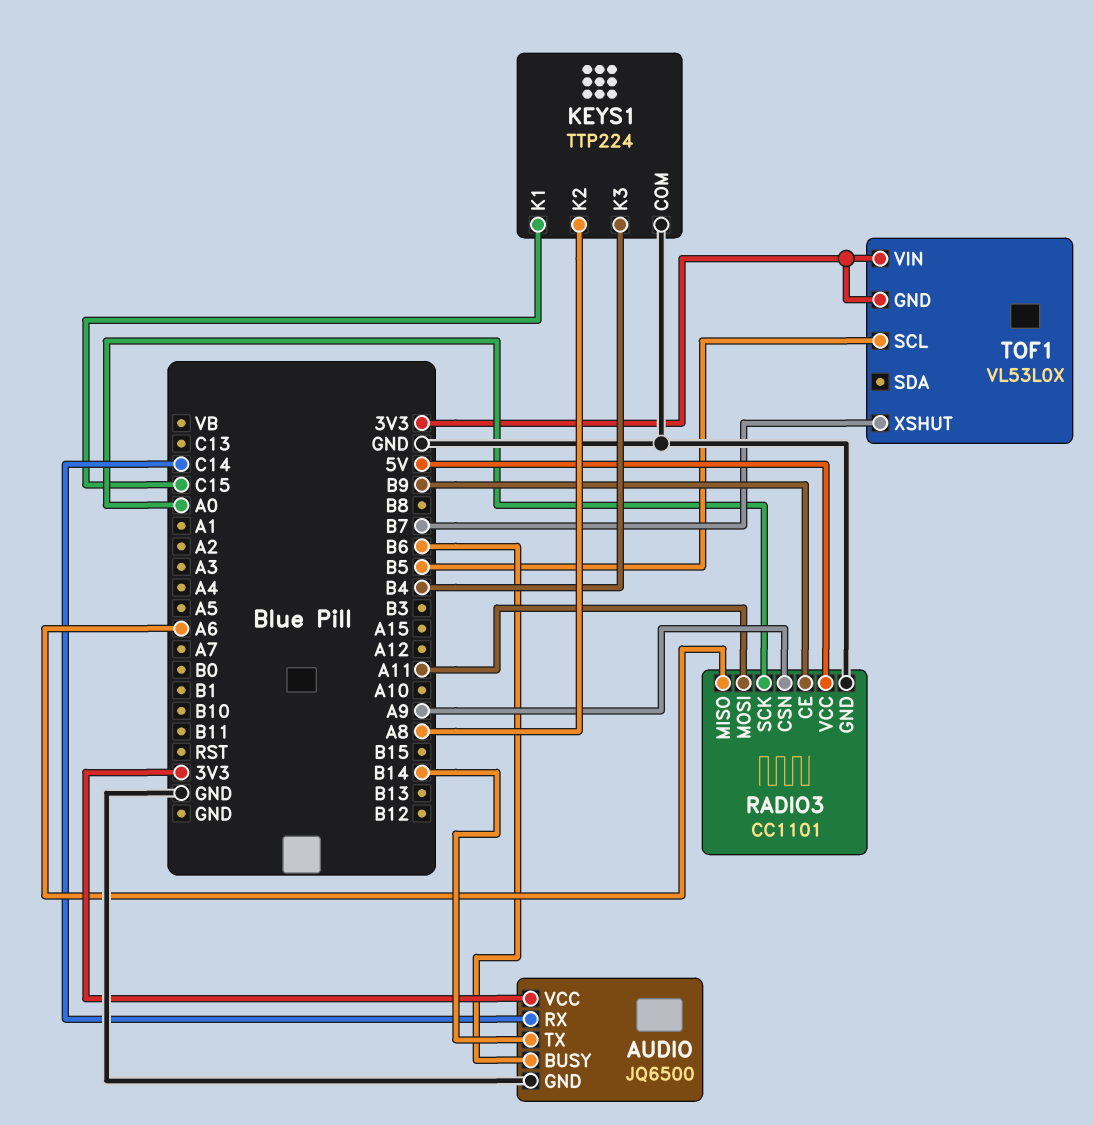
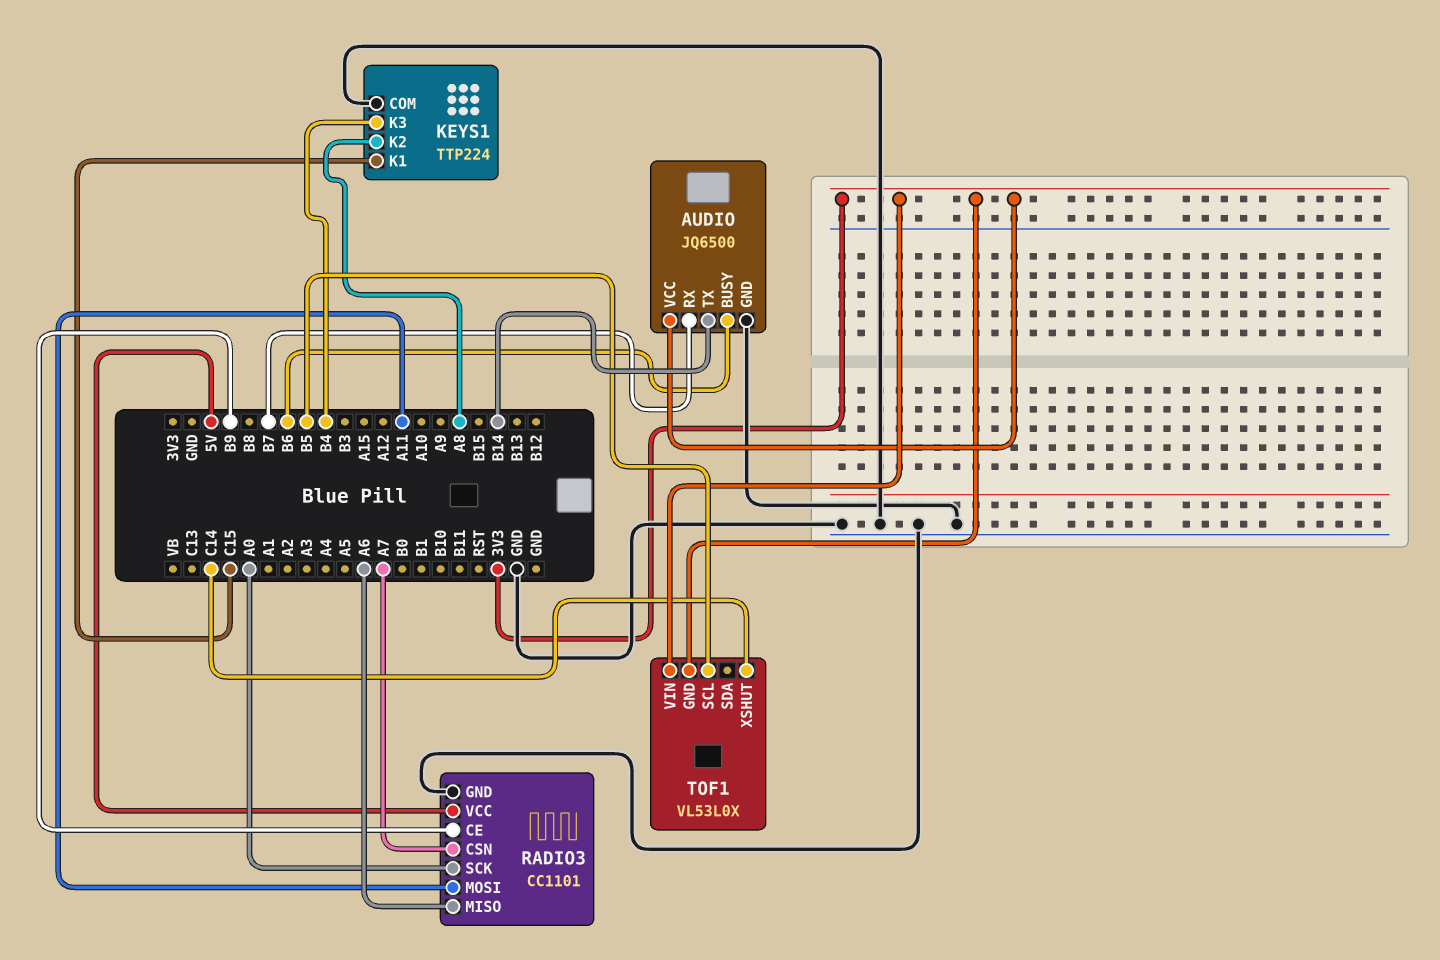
AUDIO pin RX: C14 -> B7
RADIO3 pin CSN: A9 -> A7
TOF1 pin XSHUT: B7 -> C14

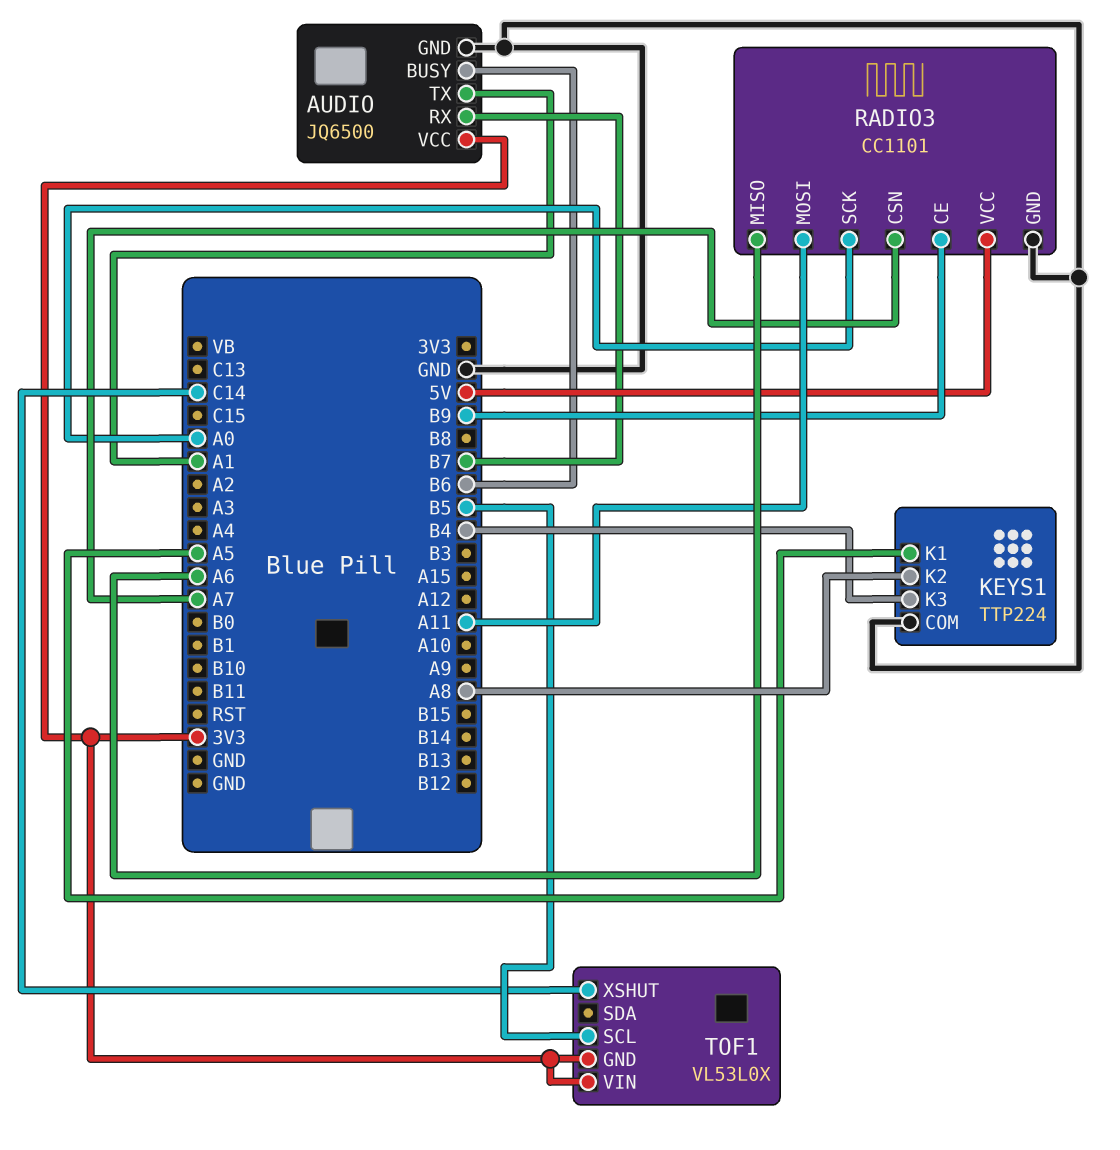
AUDIO pin TX: B14 -> A1
KEYS1 pin K1: C15 -> A5

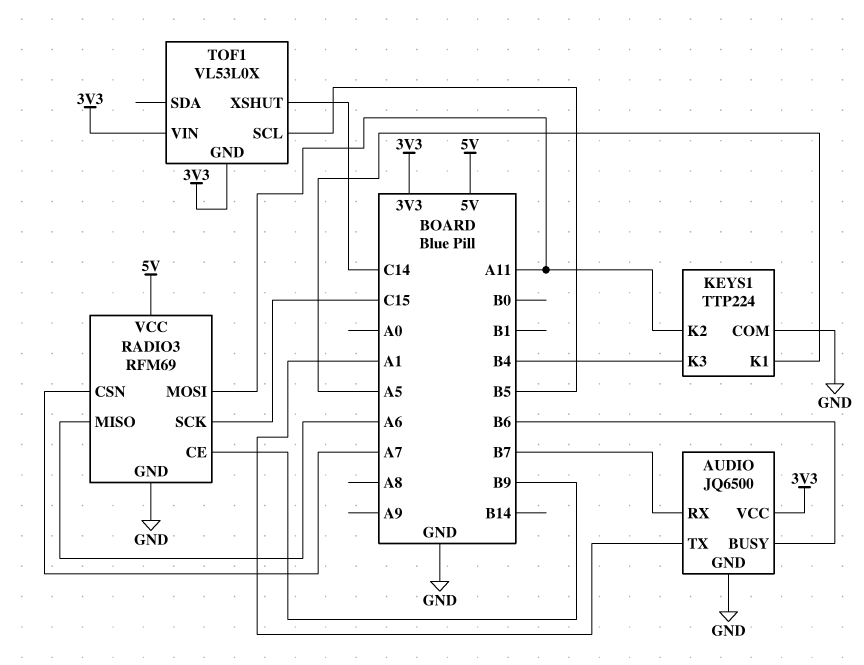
KEYS1 pin K2: A8 -> A11
RADIO3: CC1101 -> RFM69
RADIO3 pin SCK: A0 -> C15

